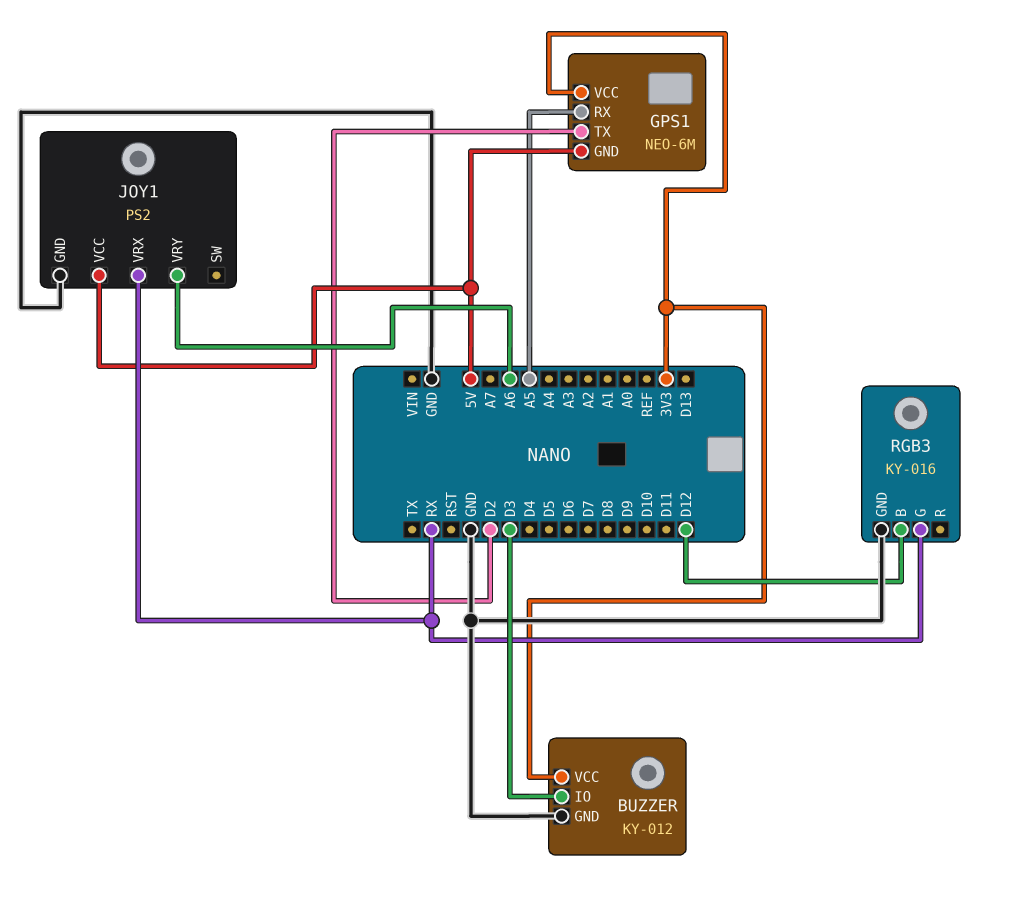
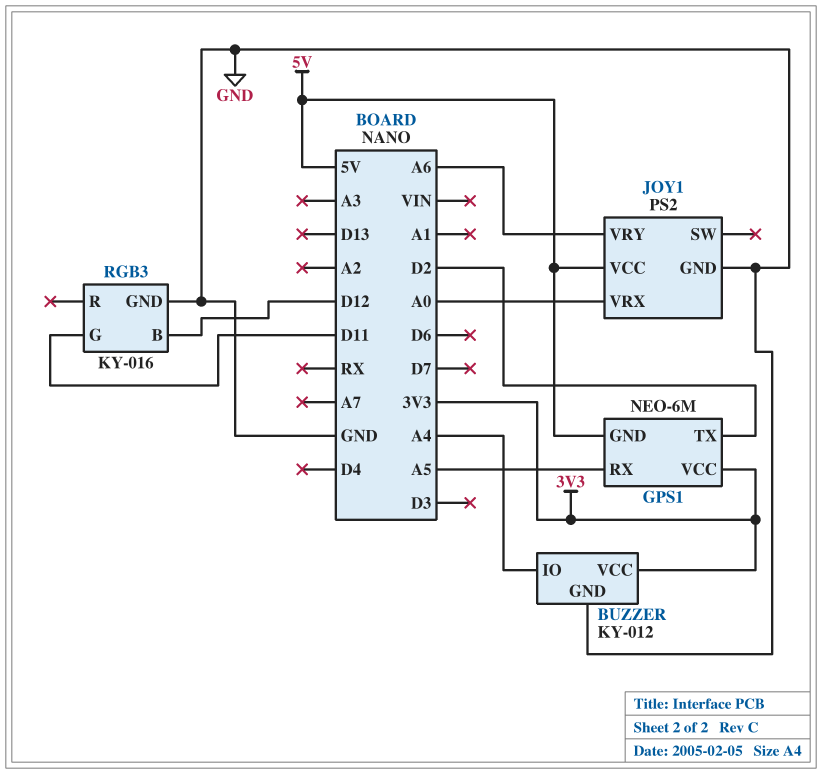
BUZZER pin IO: D3 -> A4
JOY1 pin VRX: RX -> A0
RGB3 pin G: RX -> D11

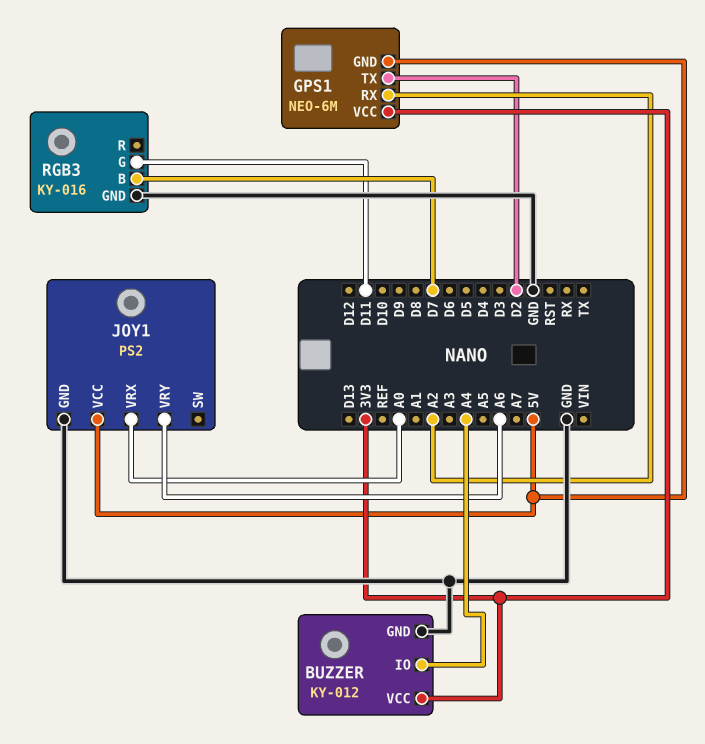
GPS1 pin RX: A5 -> A2
RGB3 pin B: D12 -> D7

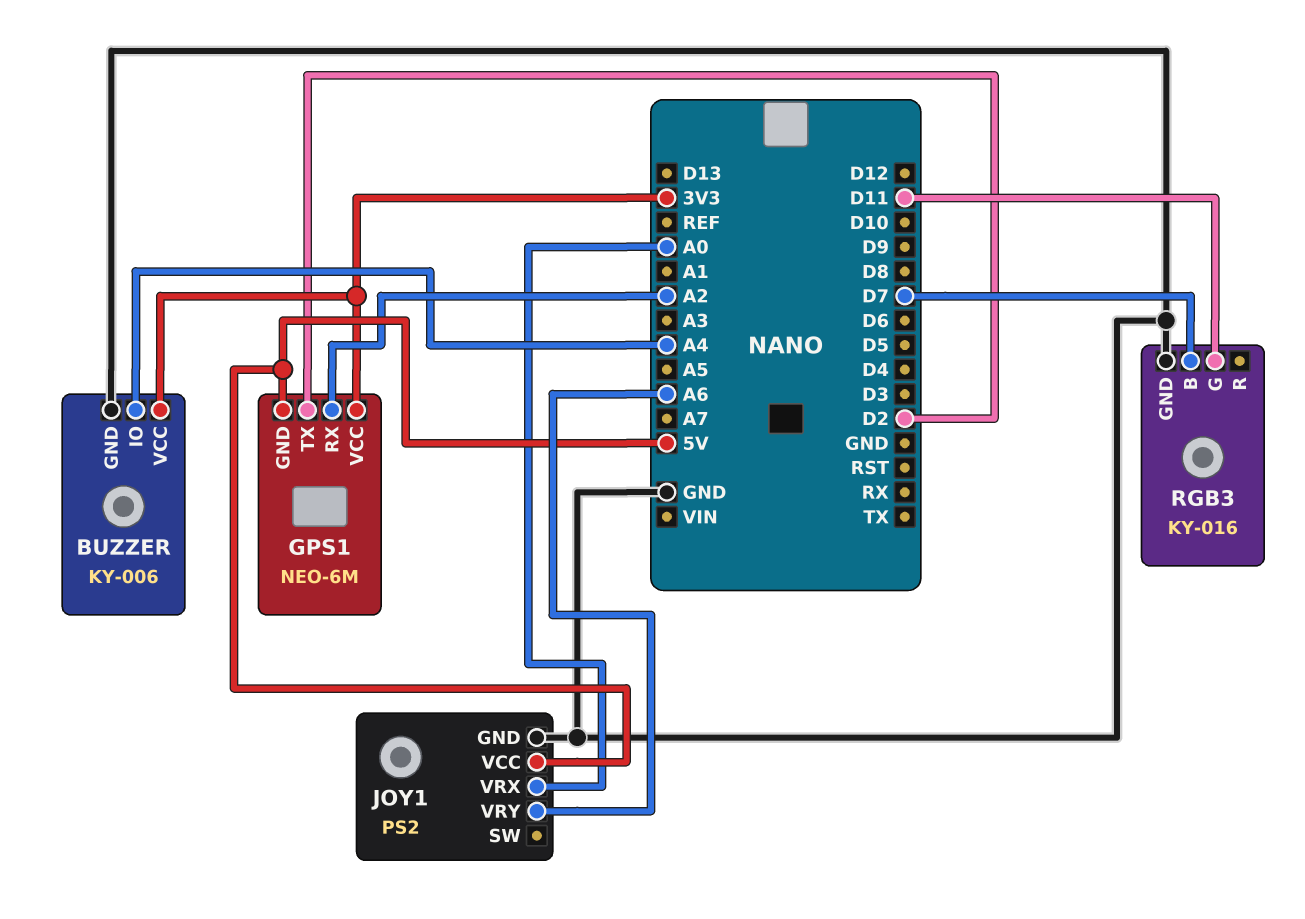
BUZZER: KY-012 -> KY-006

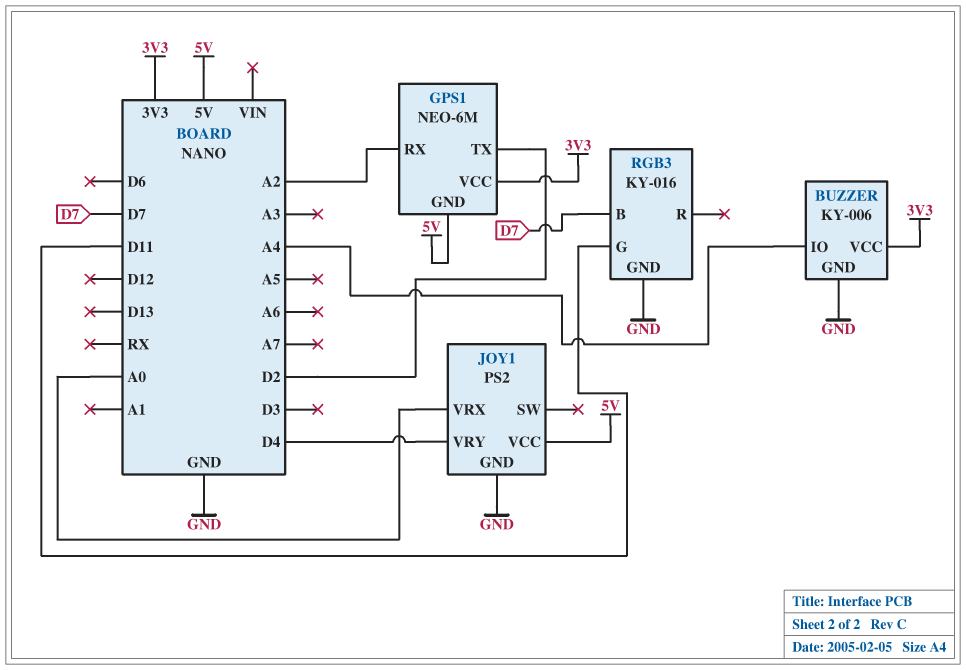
JOY1 pin VRY: A6 -> D4

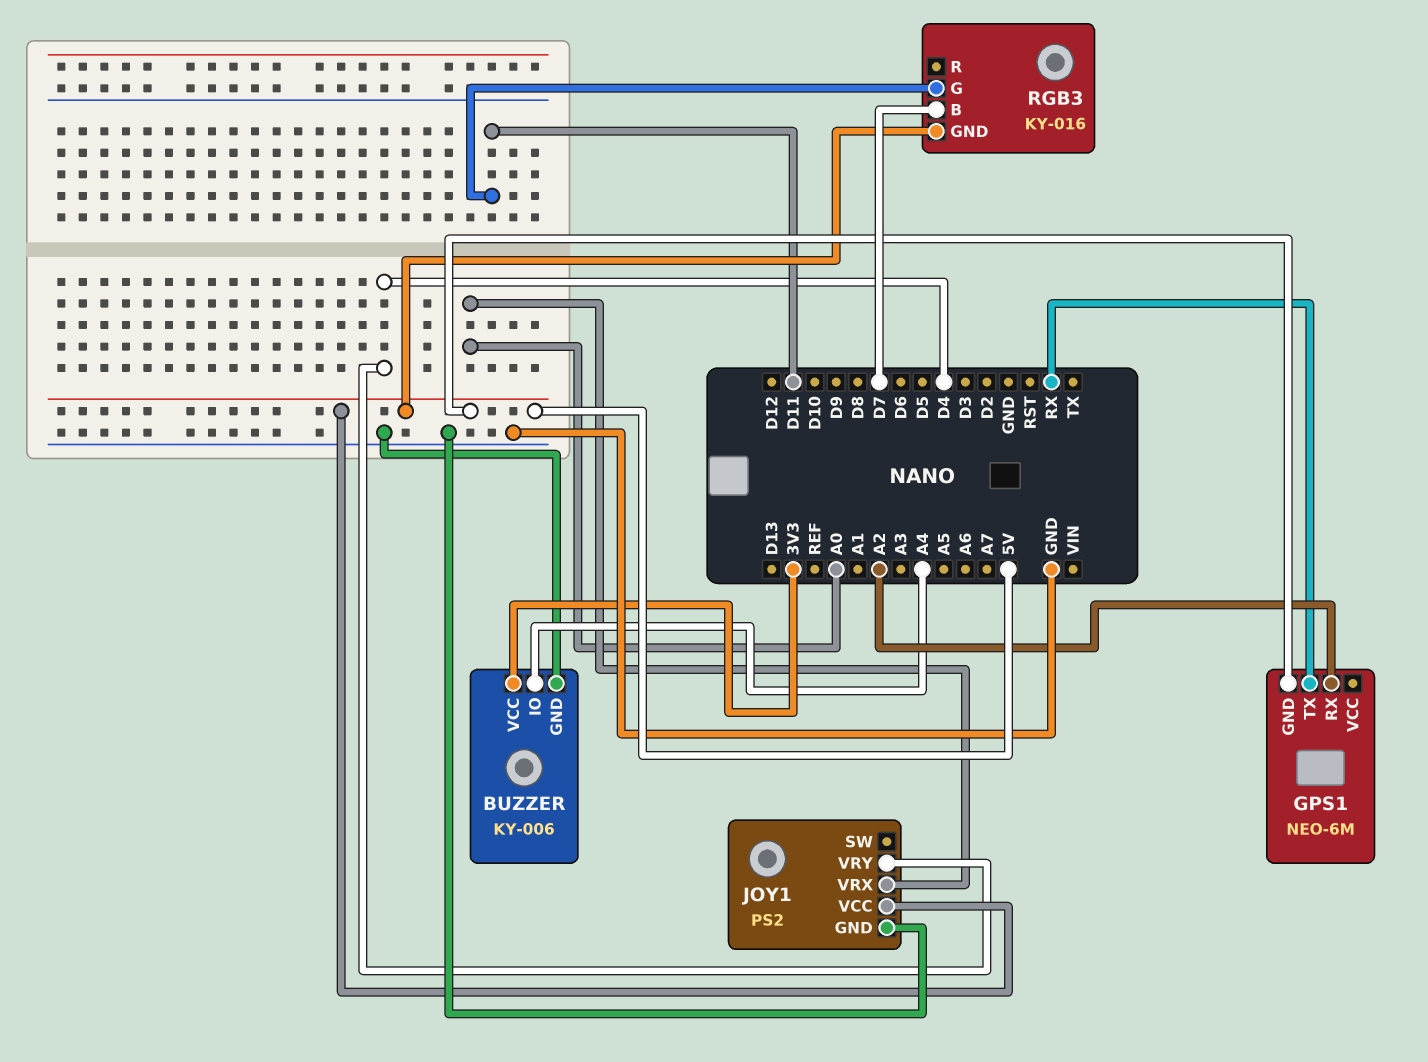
GPS1 pin TX: D2 -> RX
GPS1 pin VCC: 3V3 -> none
RGB3 pin GND: GND -> 5V

